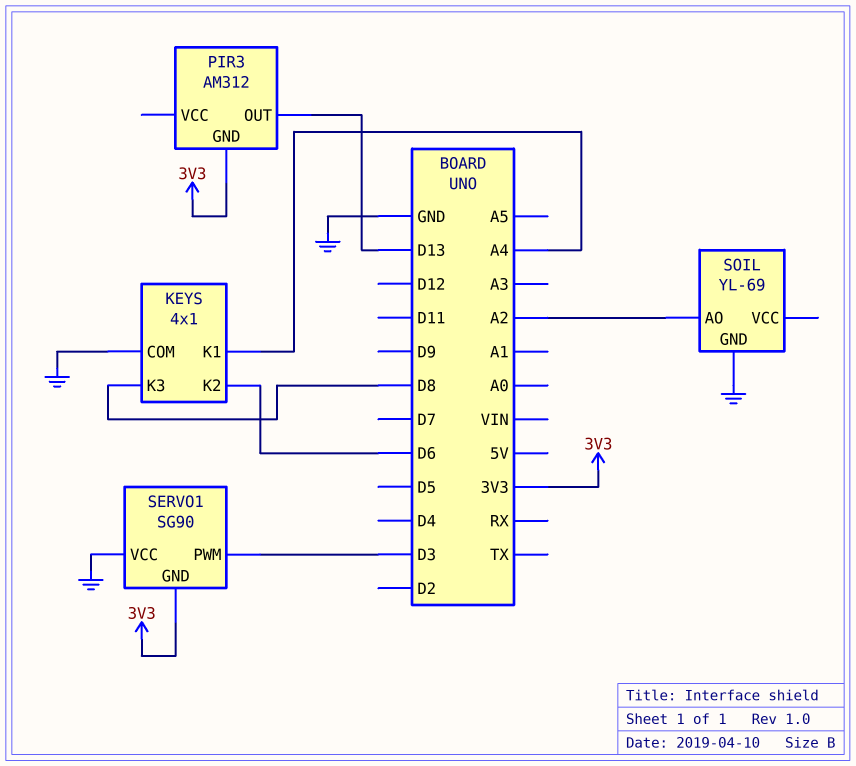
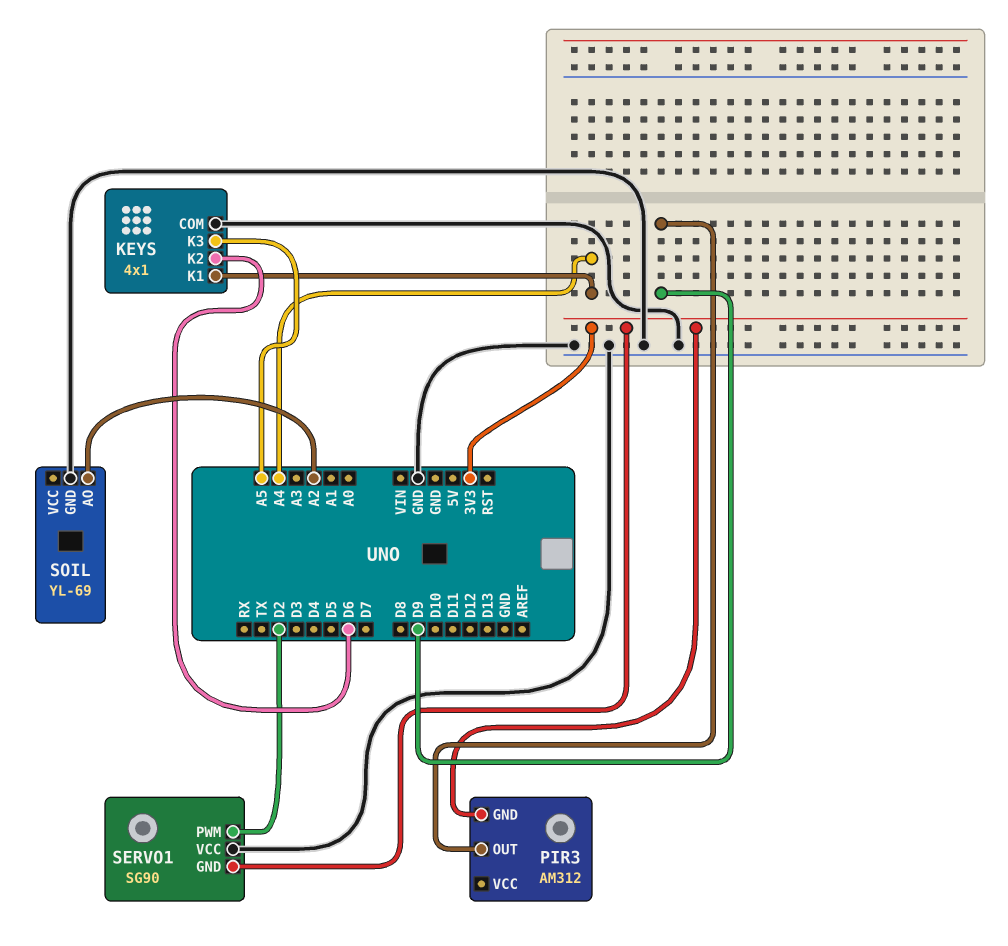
KEYS pin K3: D8 -> A5
PIR3 pin OUT: D13 -> D9
SERVO1 pin PWM: D3 -> D2

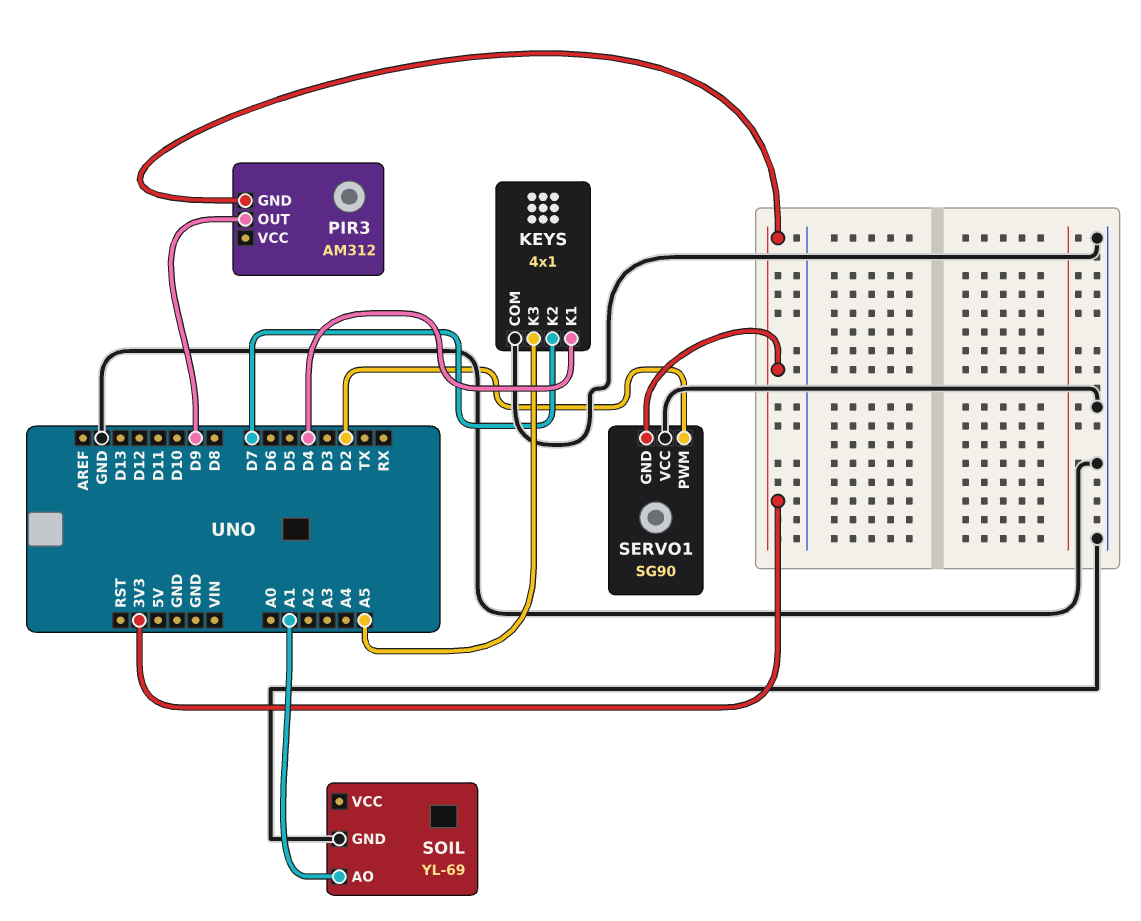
KEYS pin K1: A4 -> D4
KEYS pin K2: D6 -> D7
SOIL pin AO: A2 -> A1

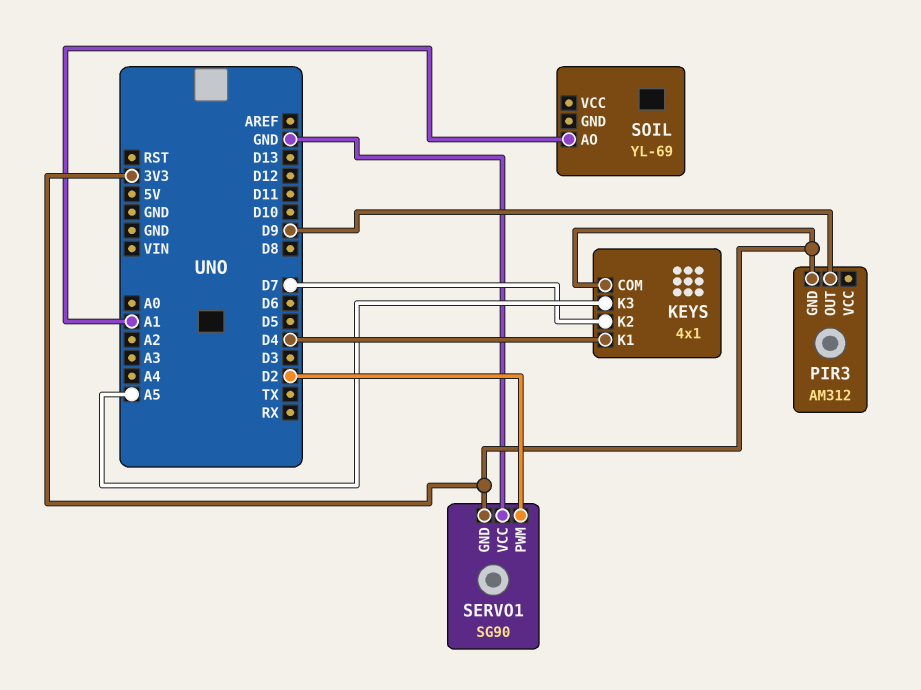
KEYS pin COM: GND -> 3V3
SOIL pin GND: GND -> none

